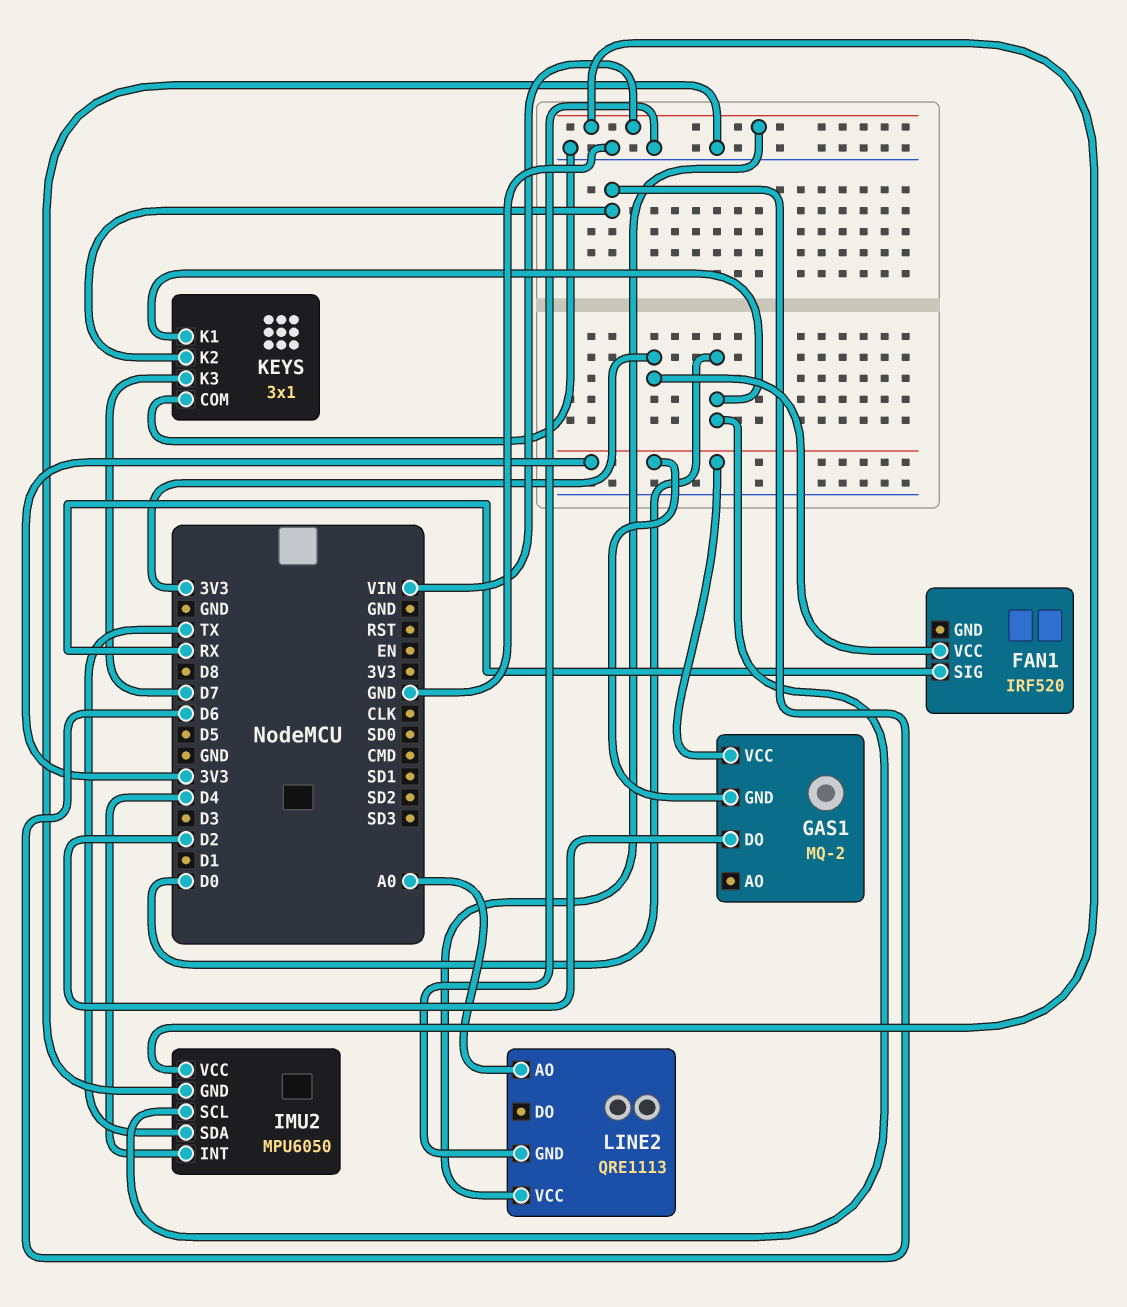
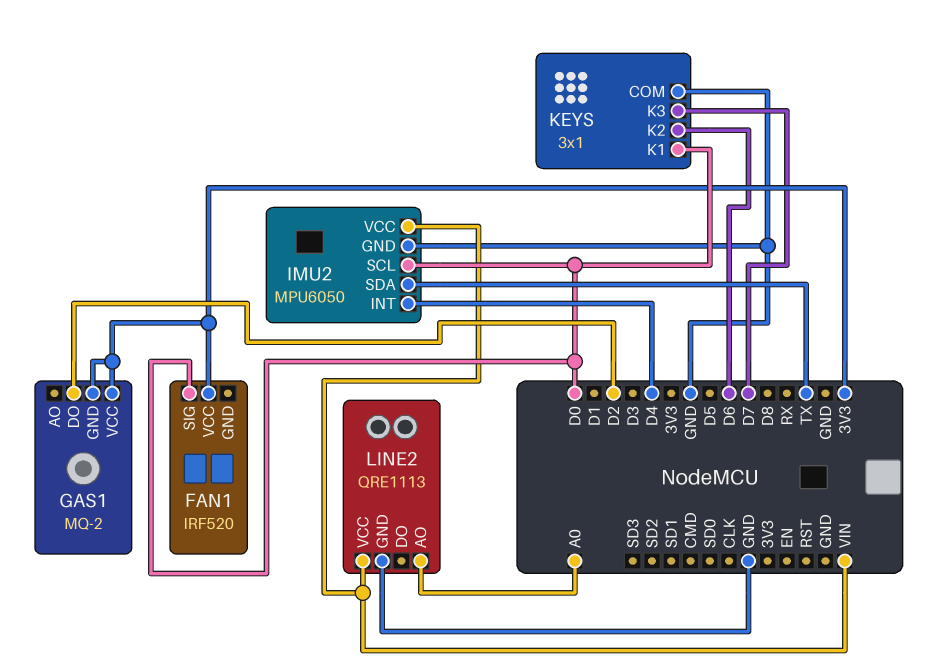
FAN1 pin SIG: RX -> D0

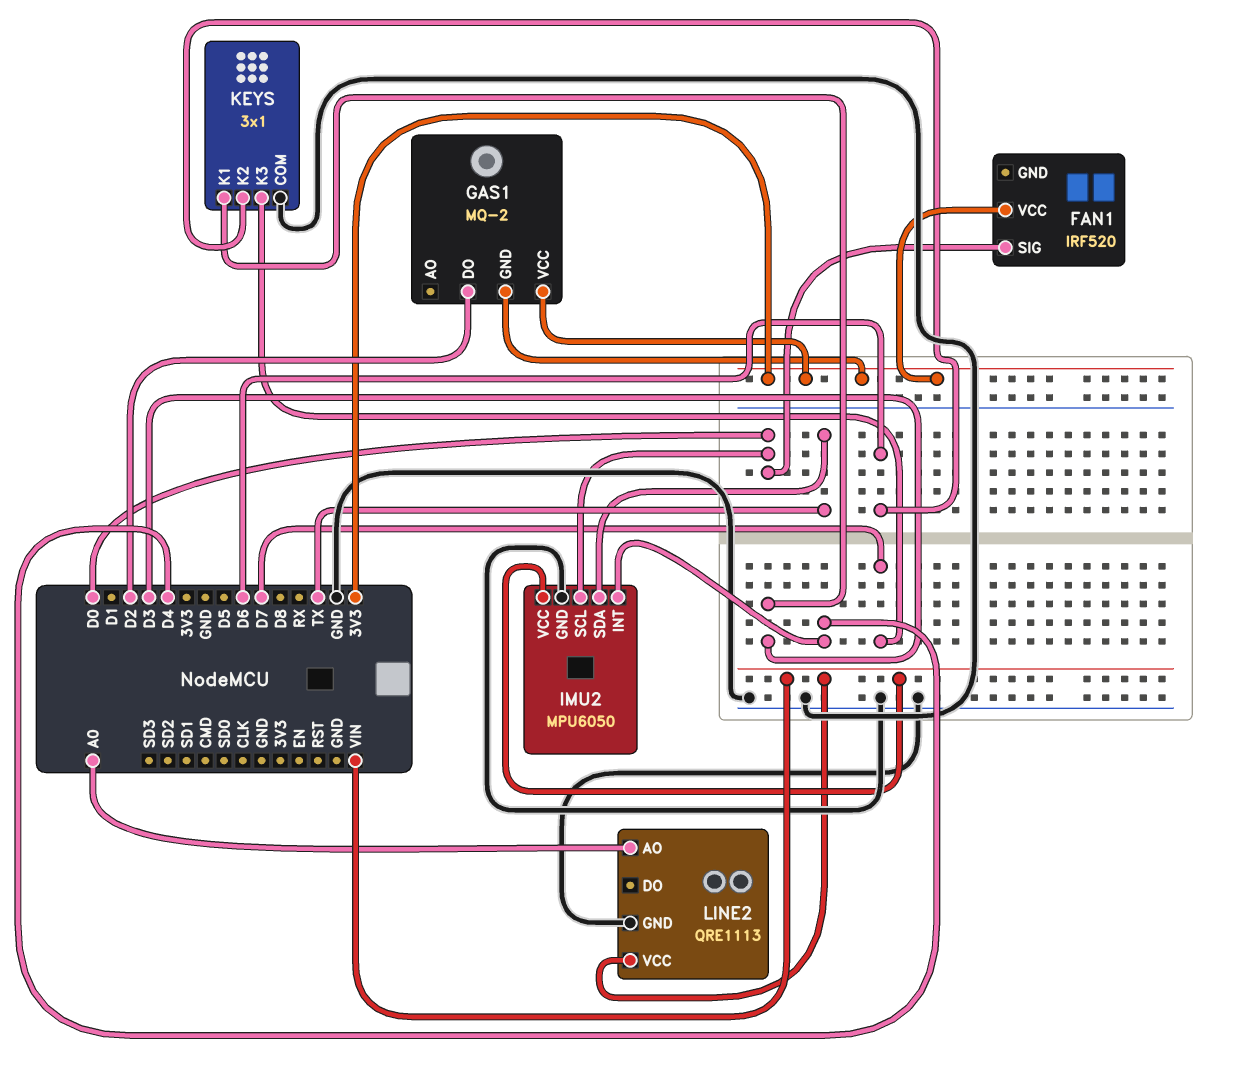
KEYS pin K1: D0 -> D3

